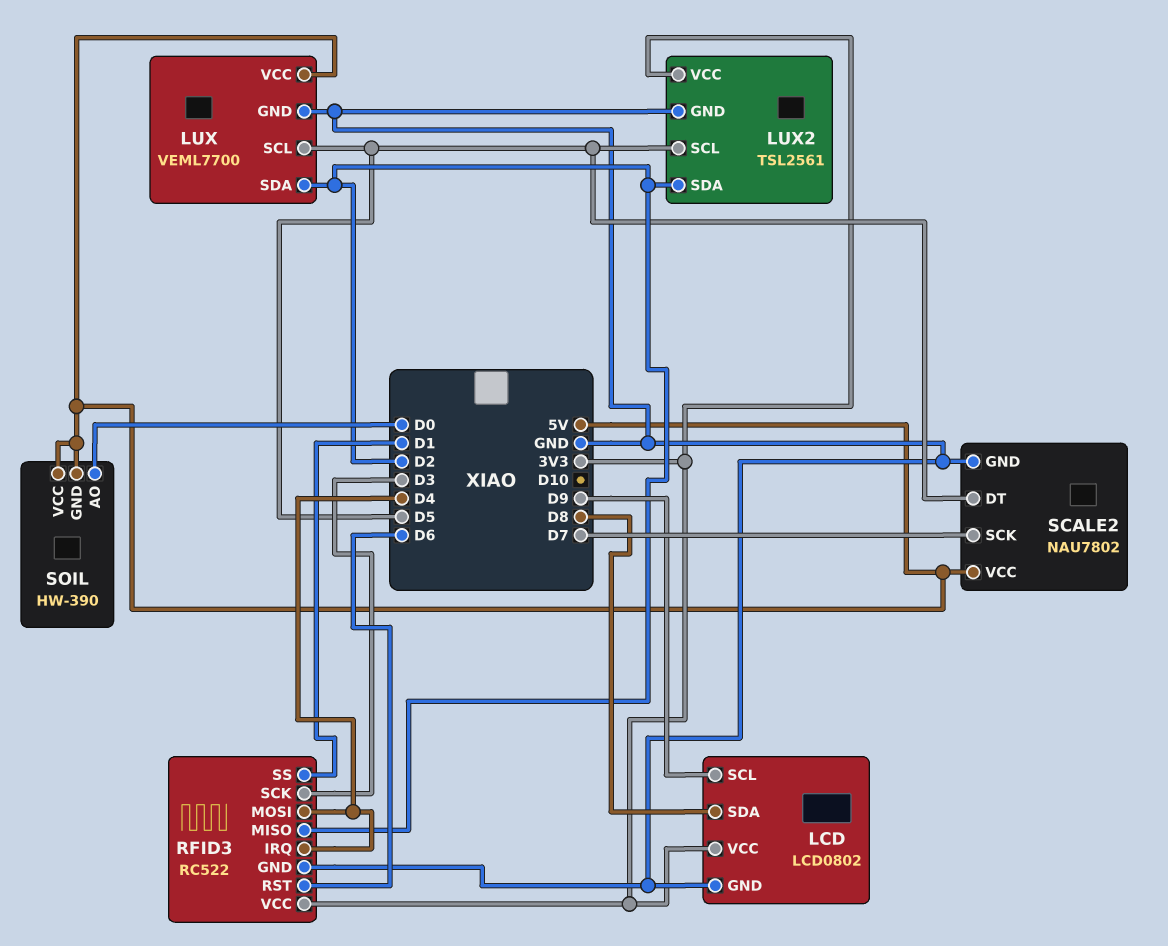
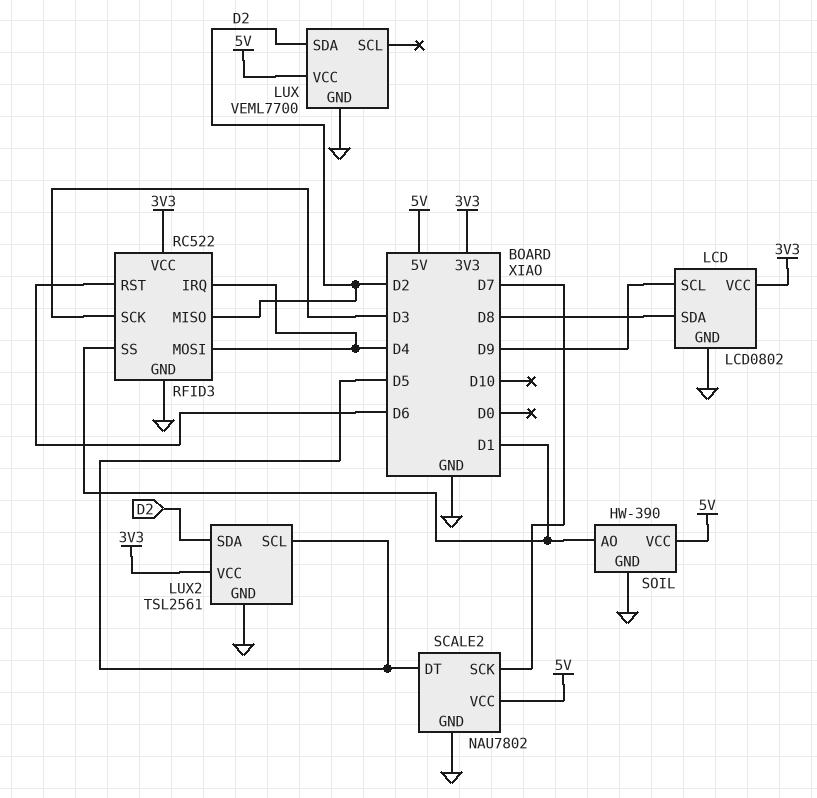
LUX pin SCL: D5 -> none
SOIL pin AO: D0 -> D1
SOIL pin GND: 5V -> GND

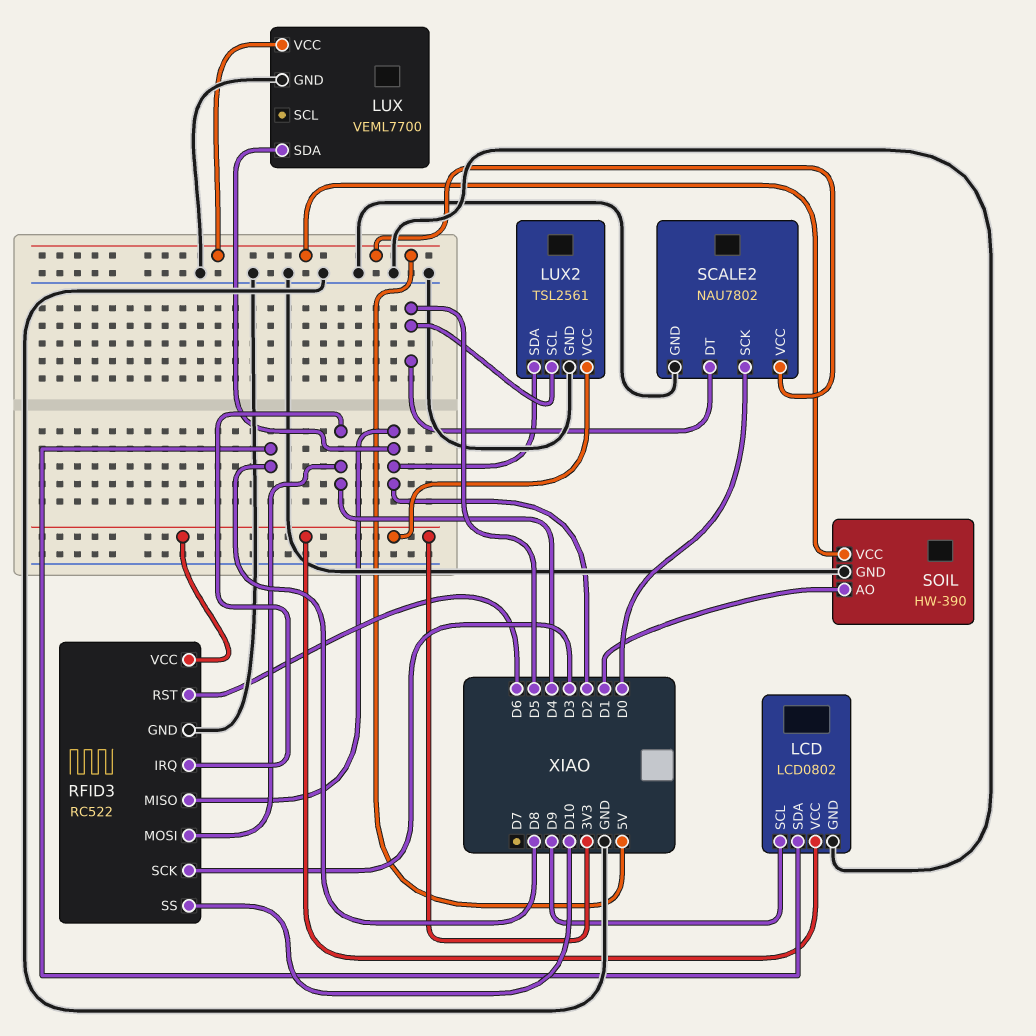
RFID3 pin SS: D1 -> D10
SCALE2 pin SCK: D7 -> D0

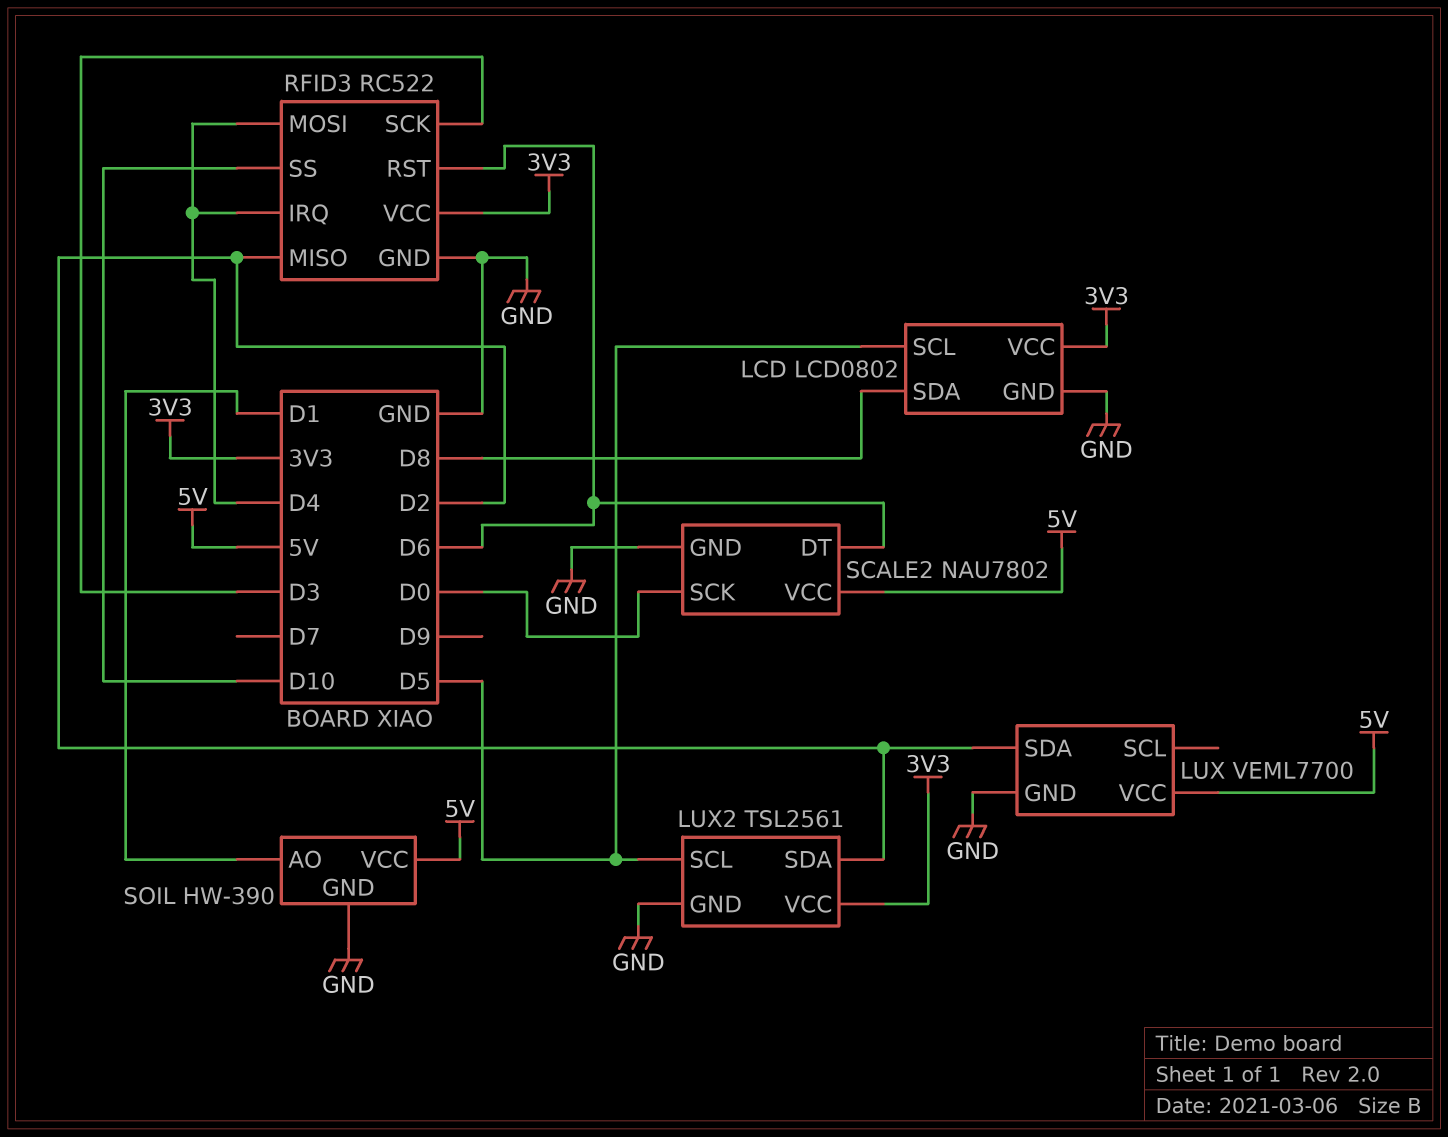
LCD pin SCL: D9 -> D5
SCALE2 pin DT: D5 -> D6

